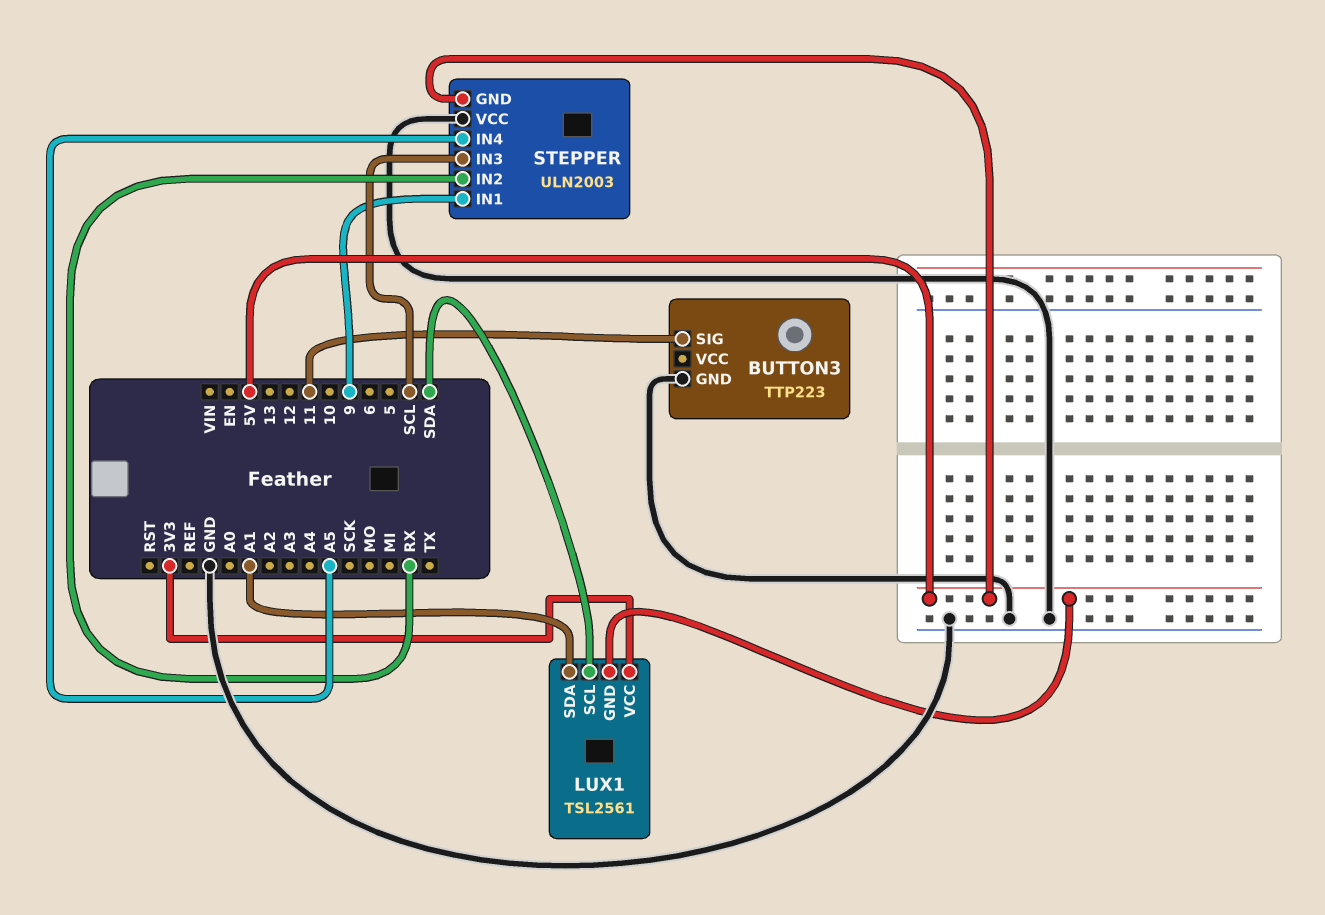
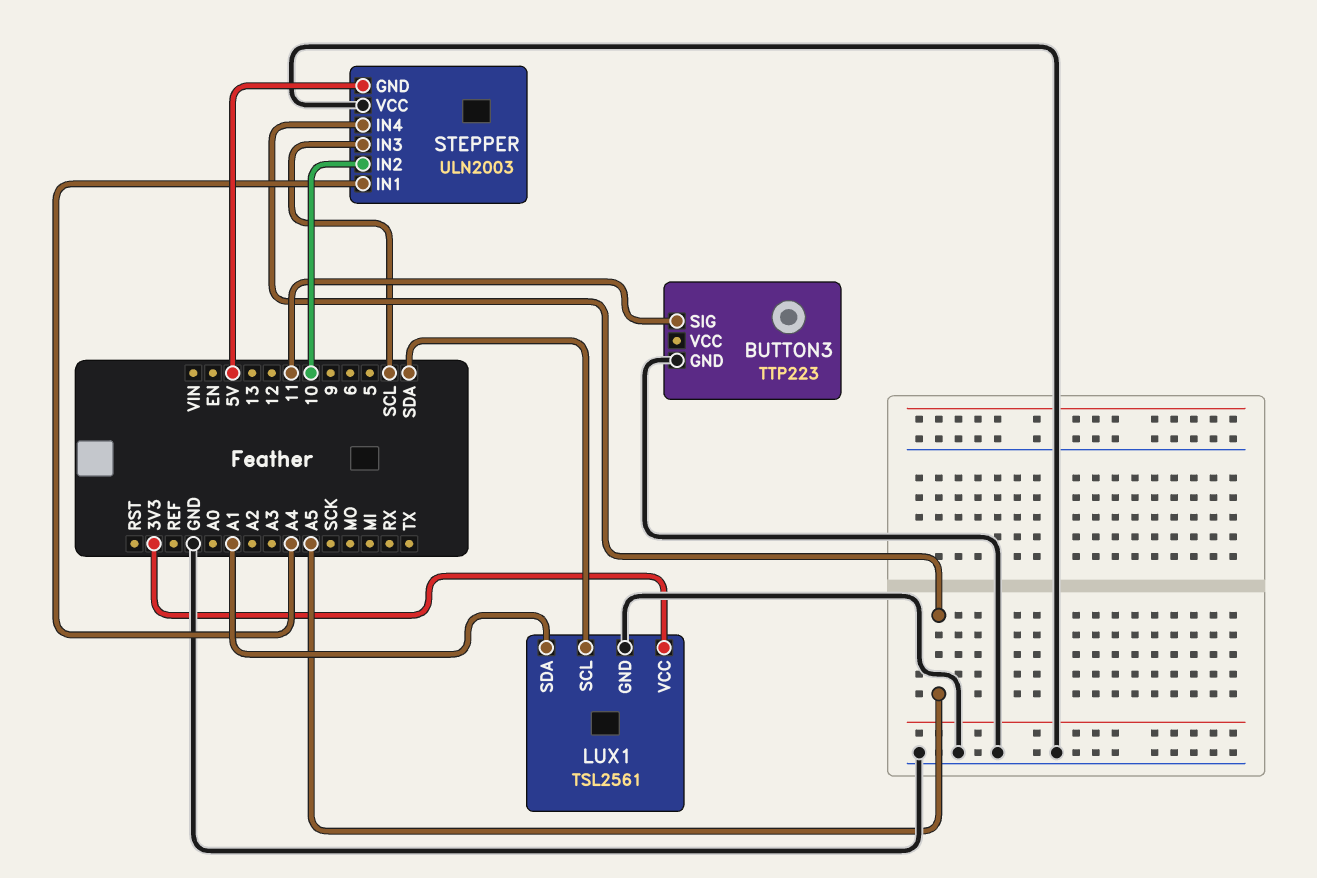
LUX1 pin GND: 5V -> GND
STEPPER pin IN1: 9 -> A4
STEPPER pin IN2: RX -> 10

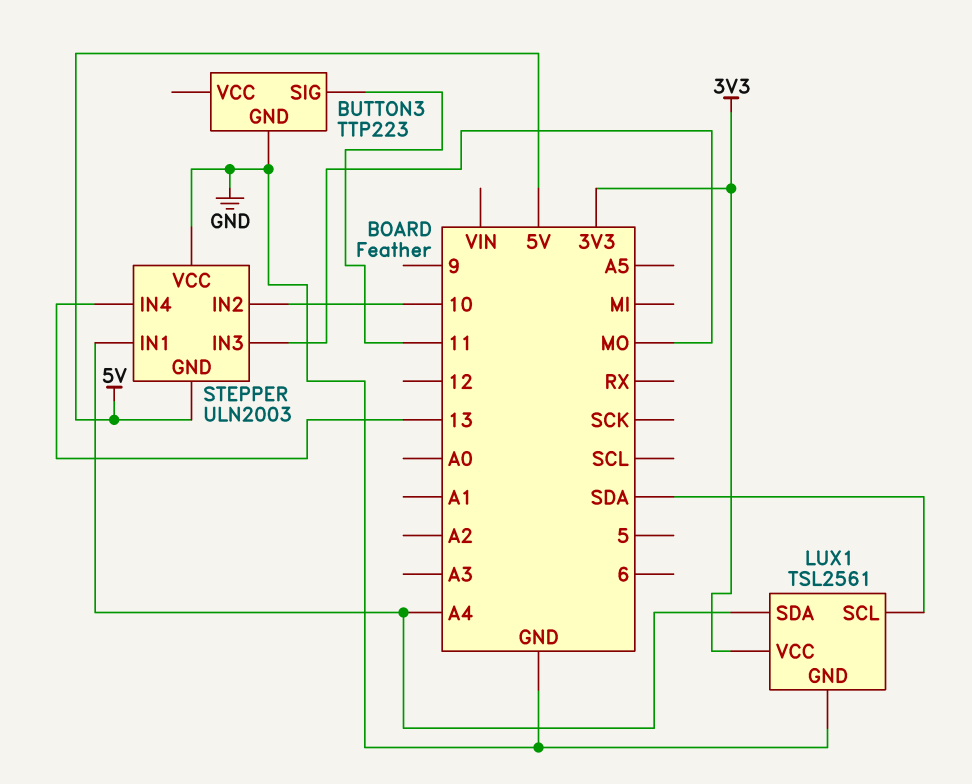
LUX1 pin SDA: A1 -> A4
STEPPER pin IN3: SCL -> MO
STEPPER pin IN4: A5 -> 13

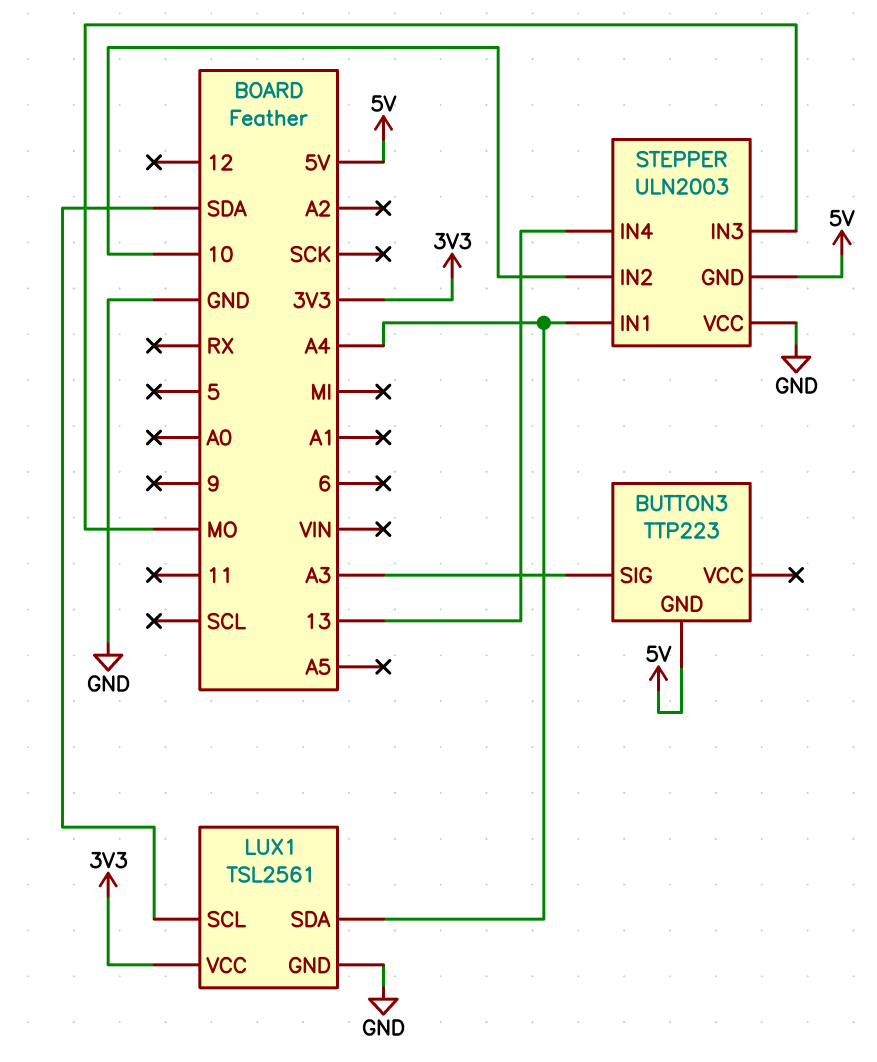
BUTTON3 pin GND: GND -> 5V
BUTTON3 pin SIG: 11 -> A3

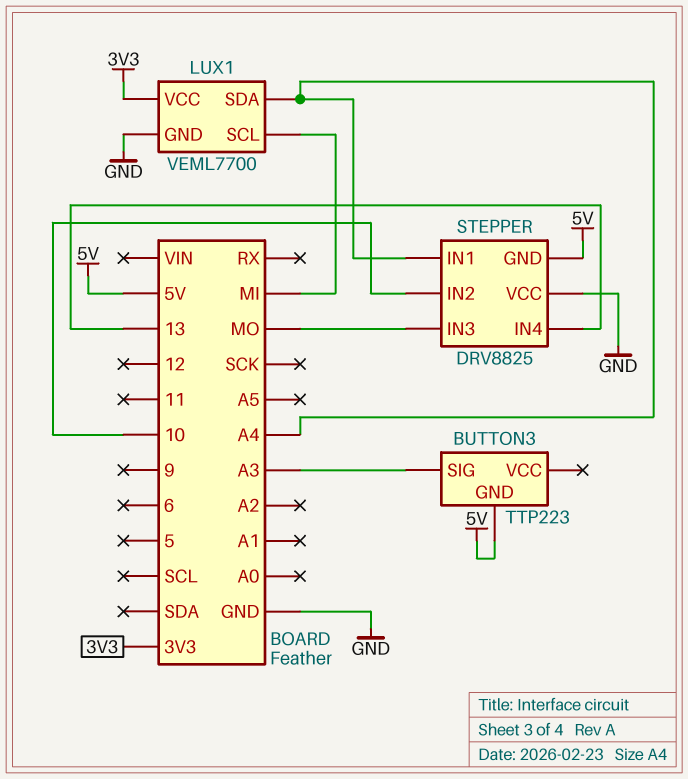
LUX1: TSL2561 -> VEML7700
LUX1 pin SCL: SDA -> MI
STEPPER: ULN2003 -> DRV8825

